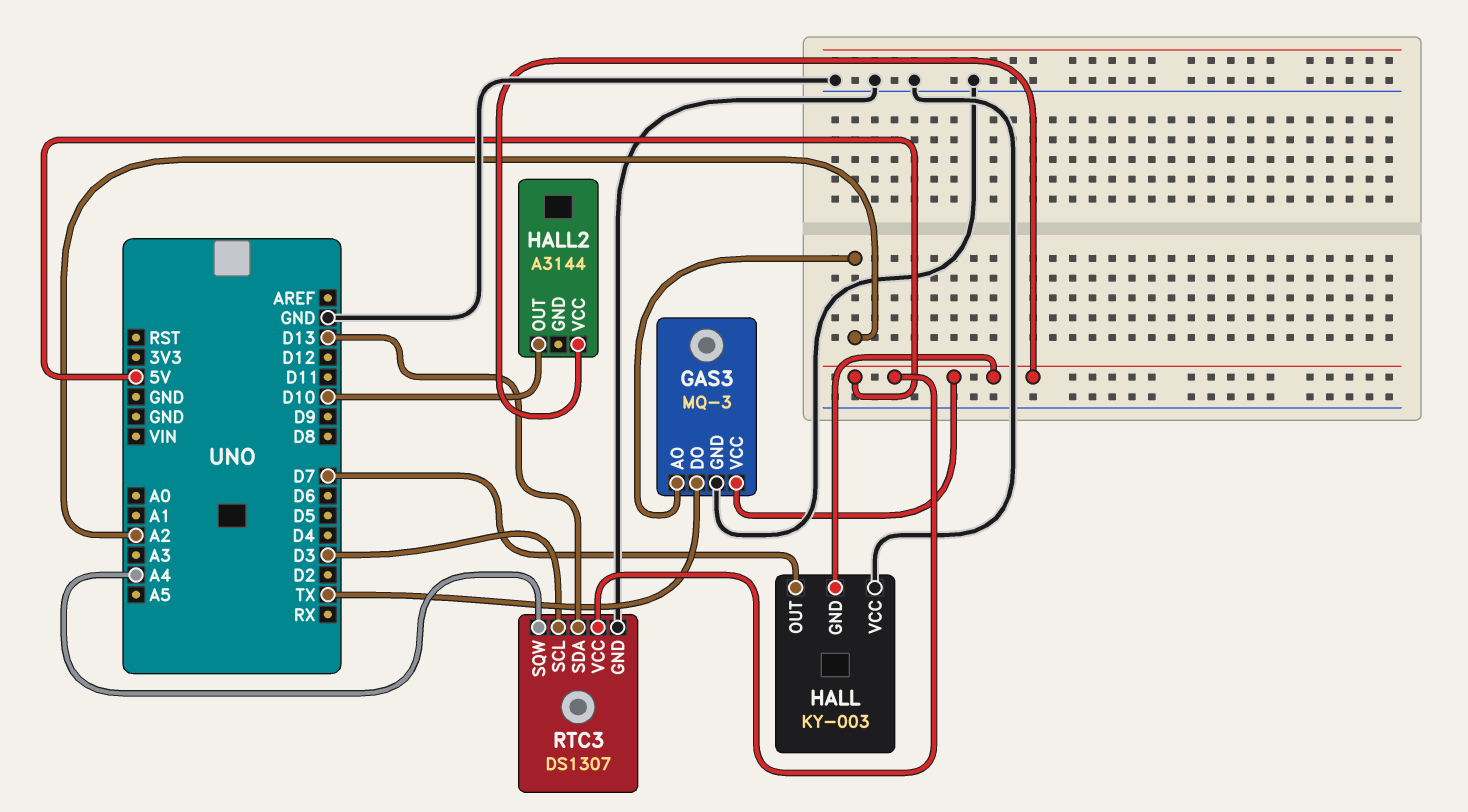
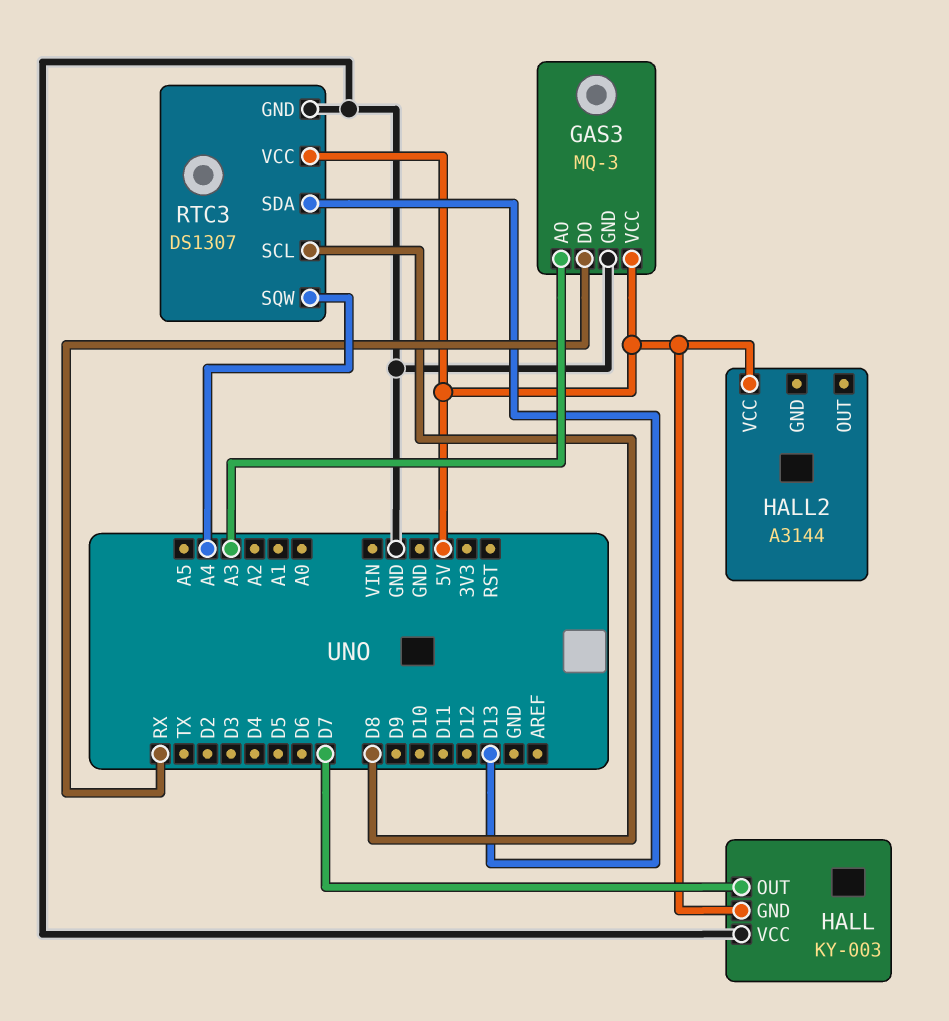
GAS3 pin AO: A2 -> A3
GAS3 pin DO: TX -> RX
HALL2 pin OUT: D10 -> none
RTC3 pin SCL: D3 -> D8

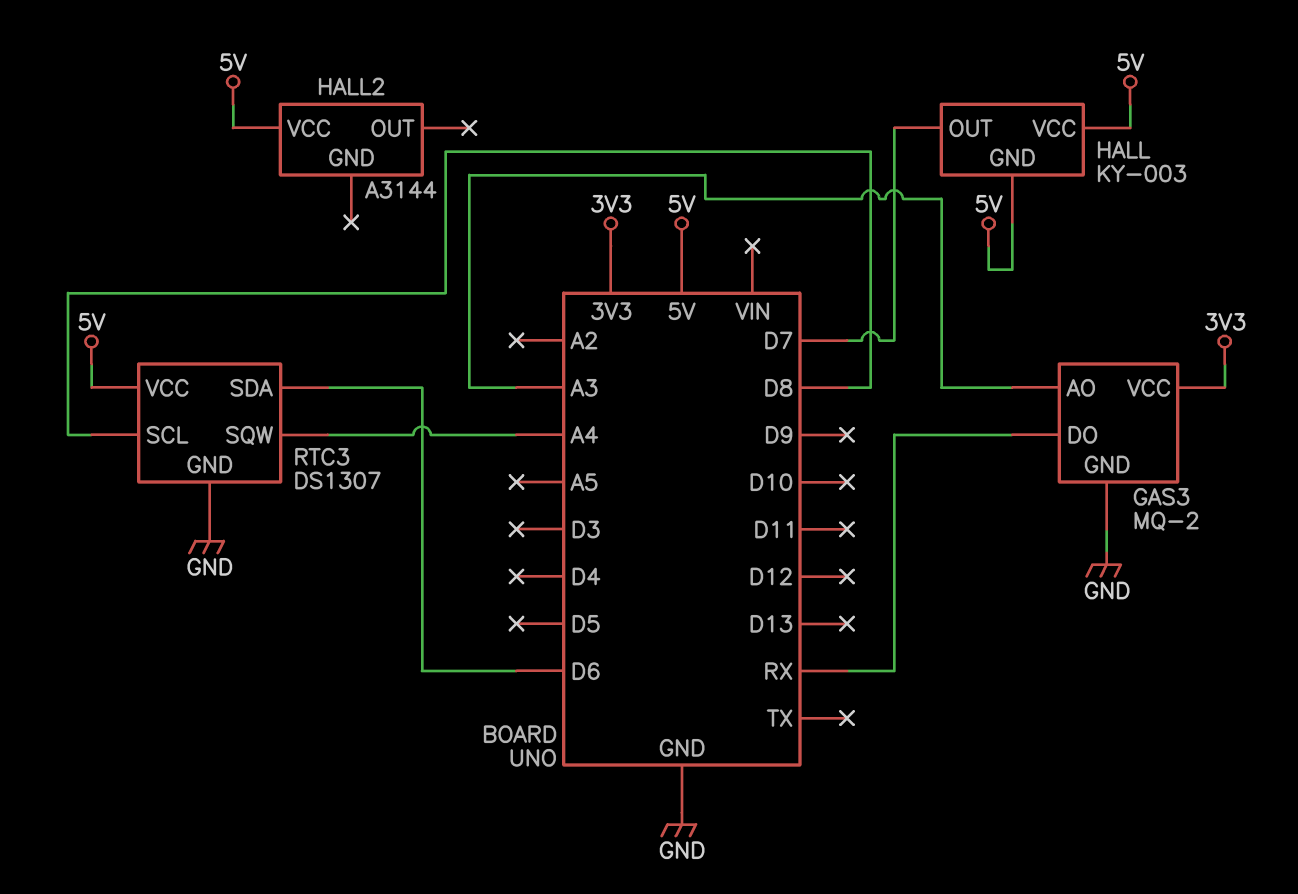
GAS3: MQ-3 -> MQ-2
GAS3 pin VCC: 5V -> 3V3
HALL pin VCC: GND -> 5V
RTC3 pin SDA: D13 -> D6

